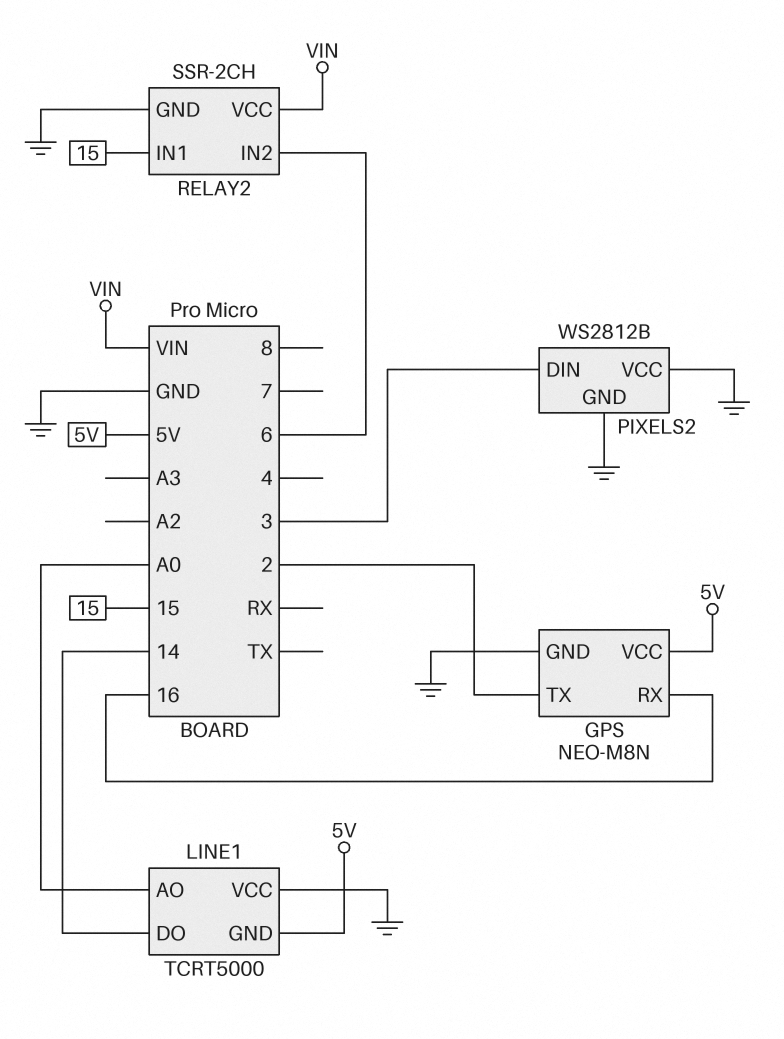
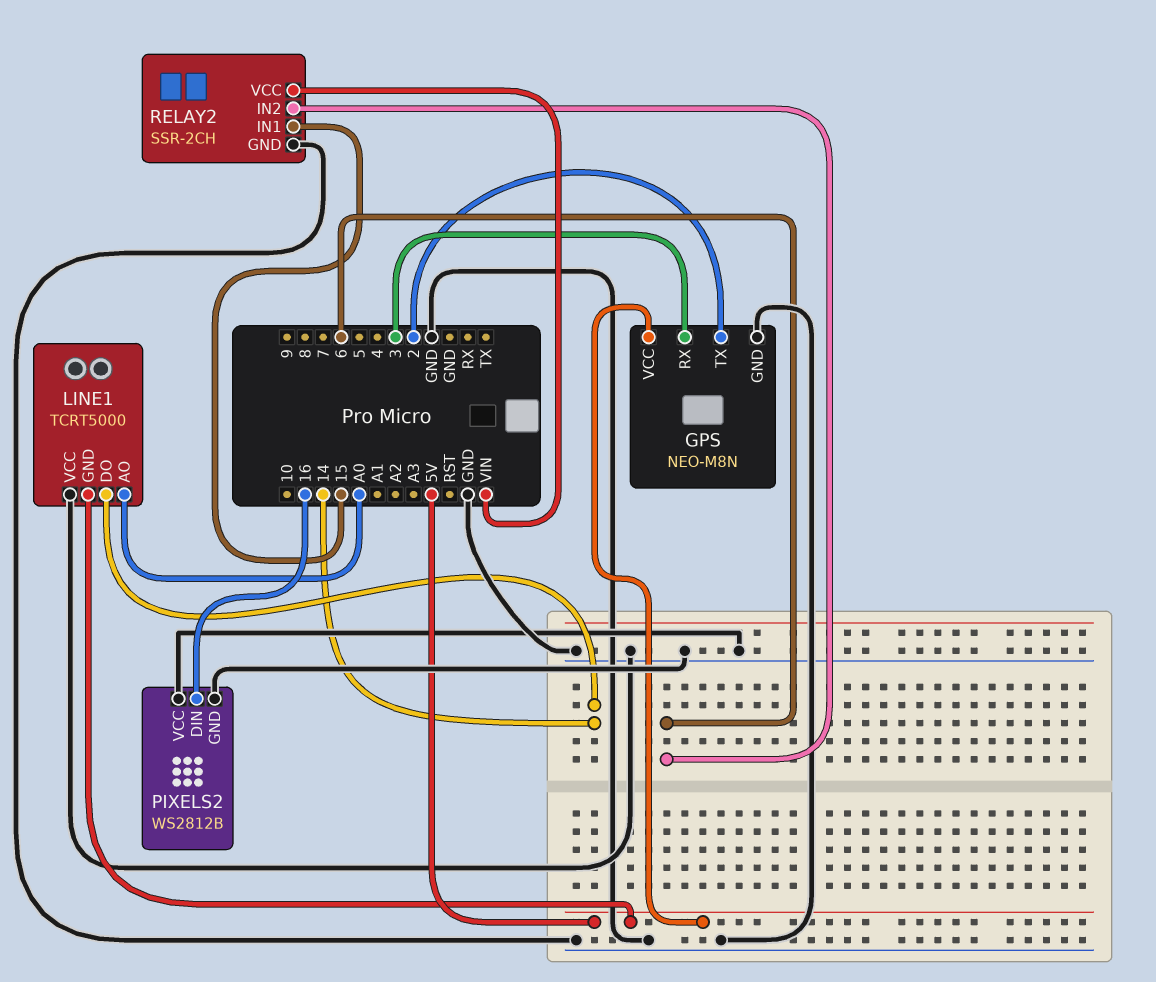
GPS pin RX: 16 -> 3
PIXELS2 pin DIN: 3 -> 16

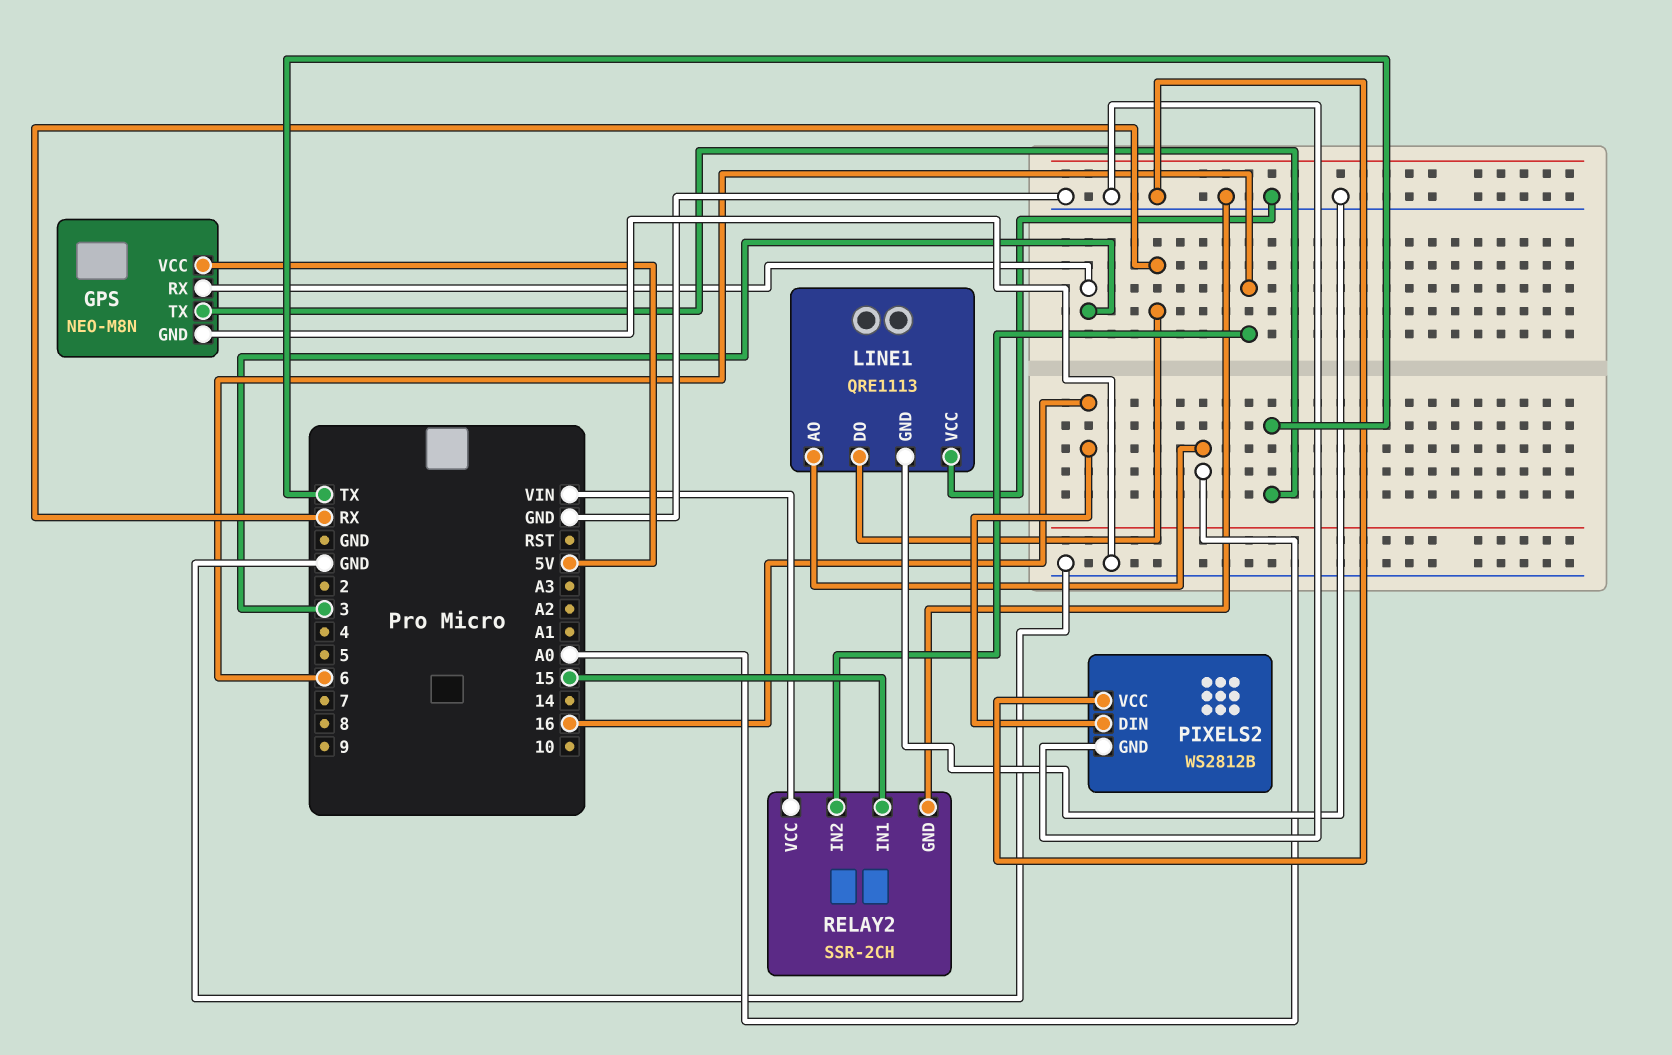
GPS pin TX: 2 -> TX
LINE1: TCRT5000 -> QRE1113
LINE1 pin DO: 14 -> RX
LINE1 pin GND: 5V -> GND

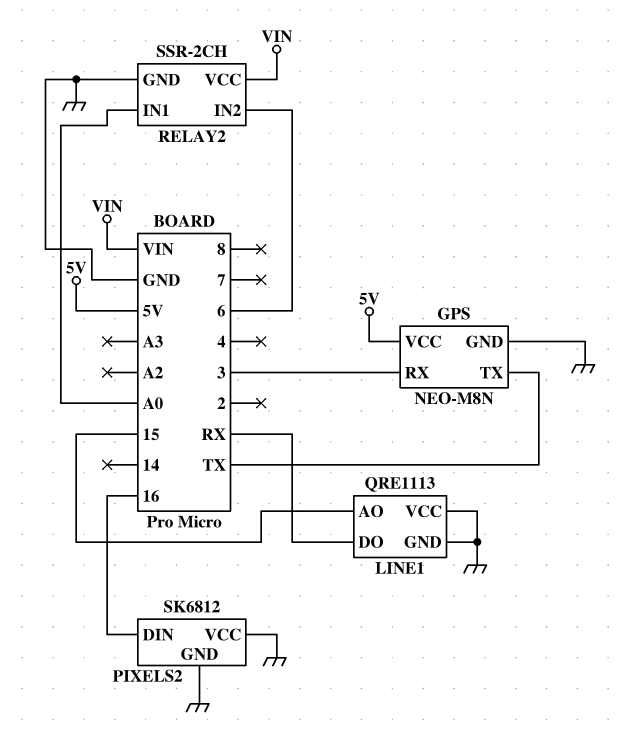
LINE1 pin AO: A0 -> 15
PIXELS2: WS2812B -> SK6812
RELAY2 pin IN1: 15 -> A0

